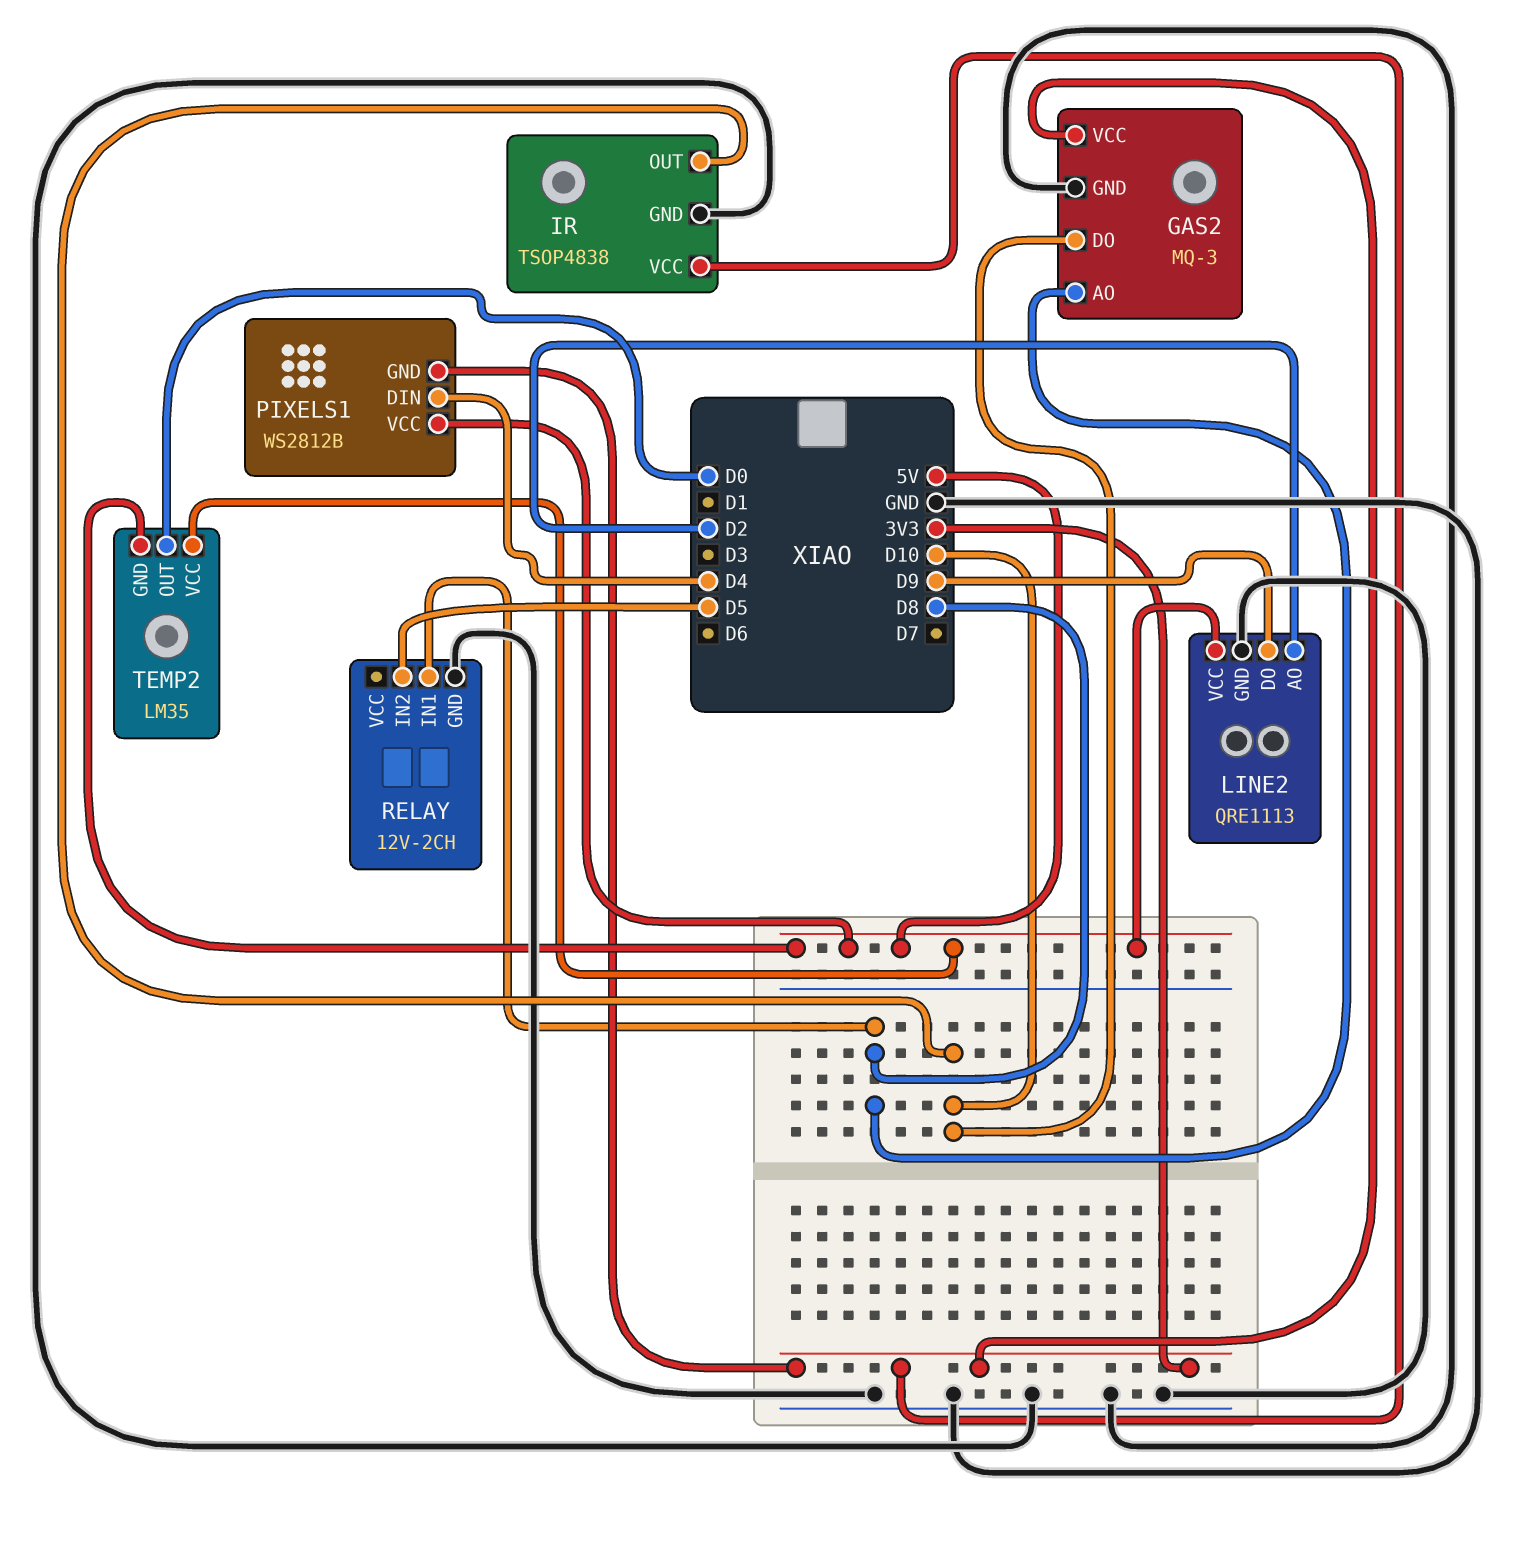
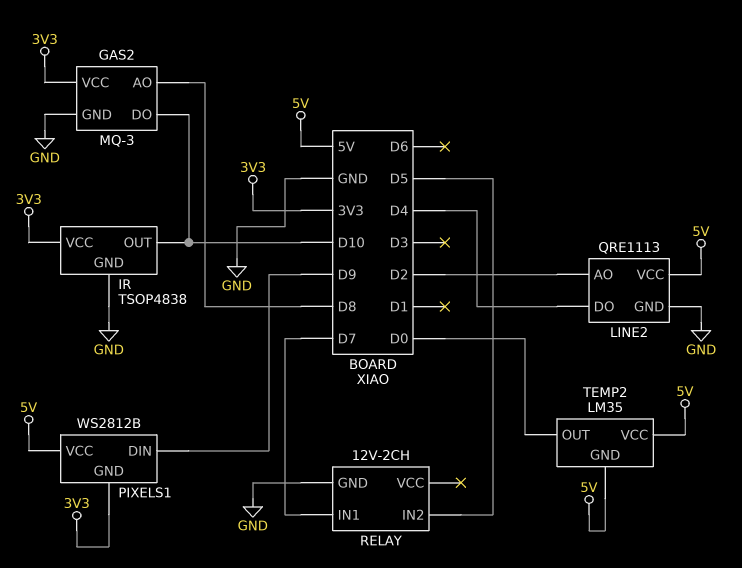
LINE2 pin DO: D9 -> D4
PIXELS1 pin DIN: D4 -> D9
RELAY pin IN1: D8 -> D7

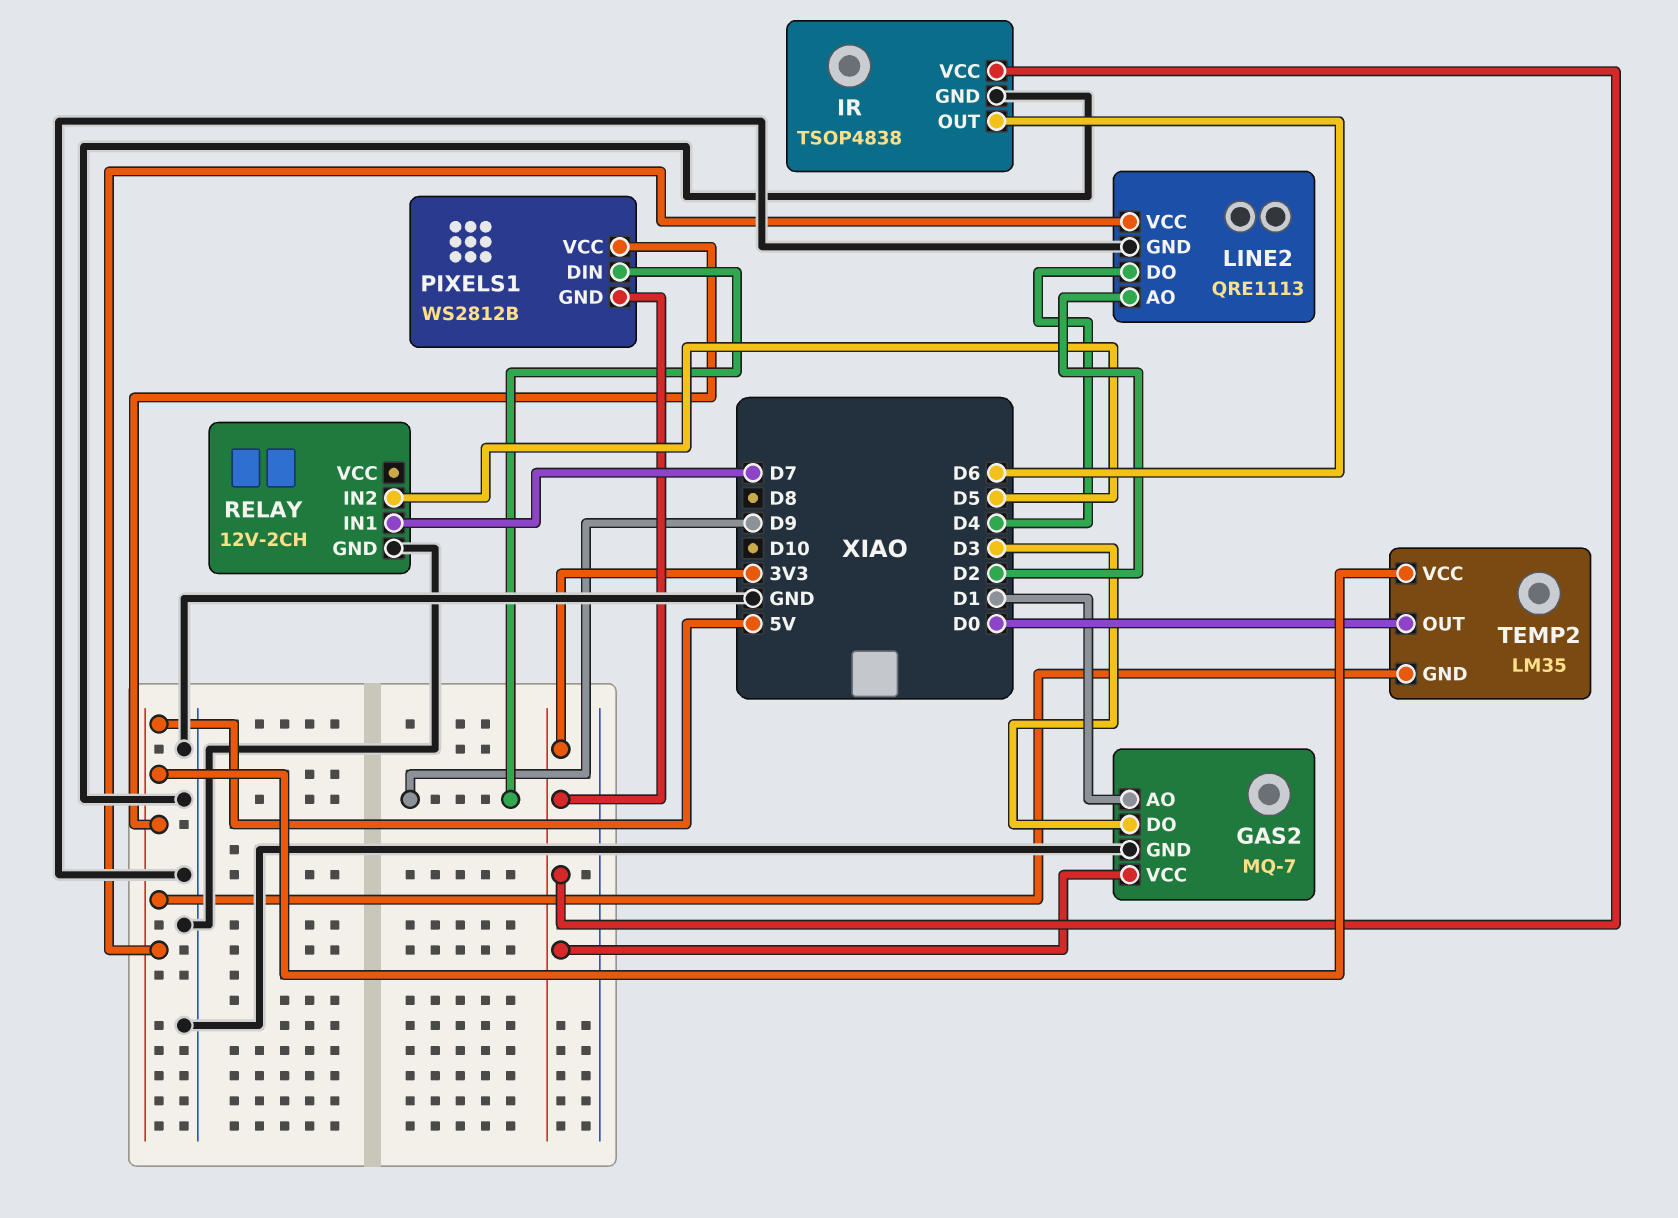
GAS2: MQ-3 -> MQ-7
GAS2 pin AO: D8 -> D1
GAS2 pin DO: D10 -> D3
IR pin OUT: D10 -> D6

